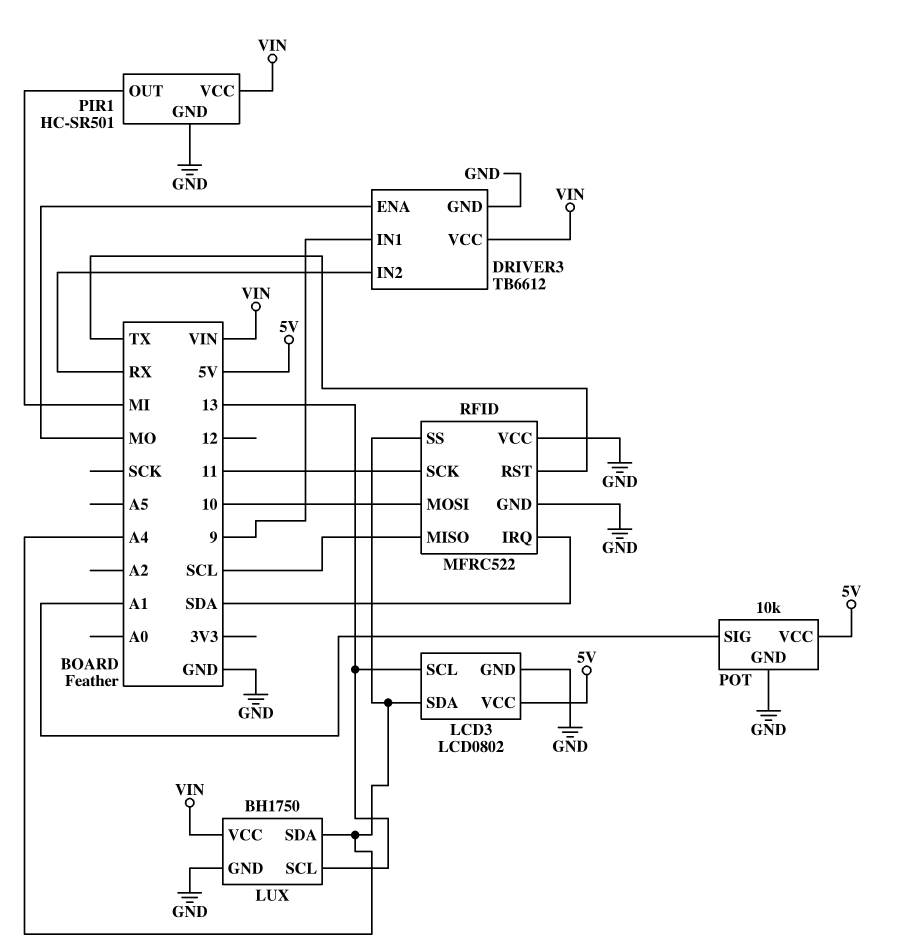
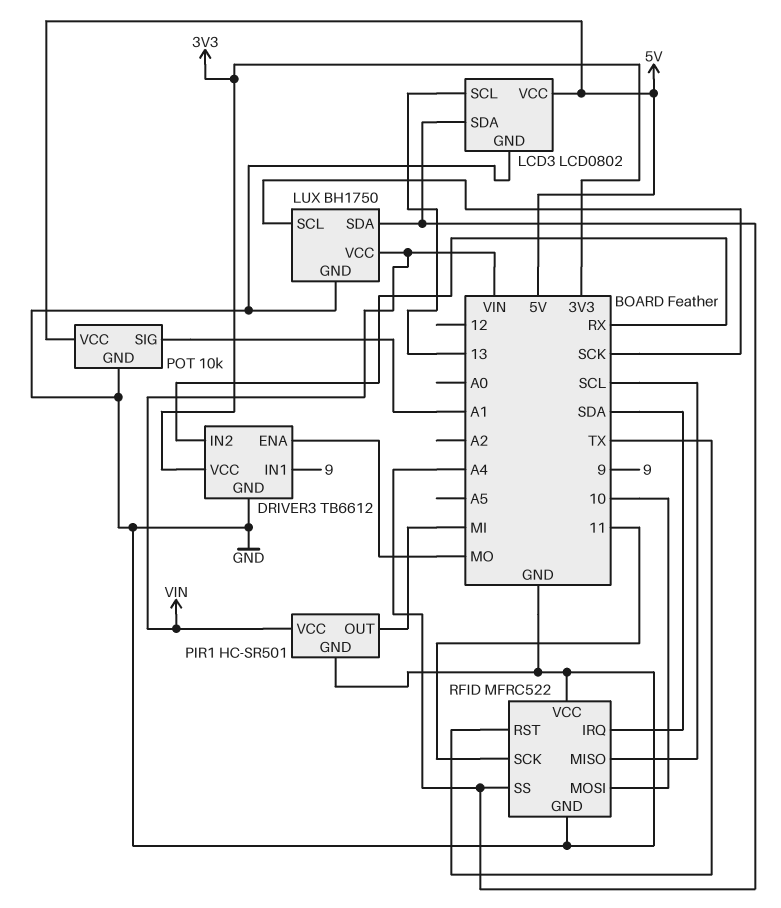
DRIVER3 pin VCC: VIN -> 3V3
LUX pin SCL: 13 -> SCK

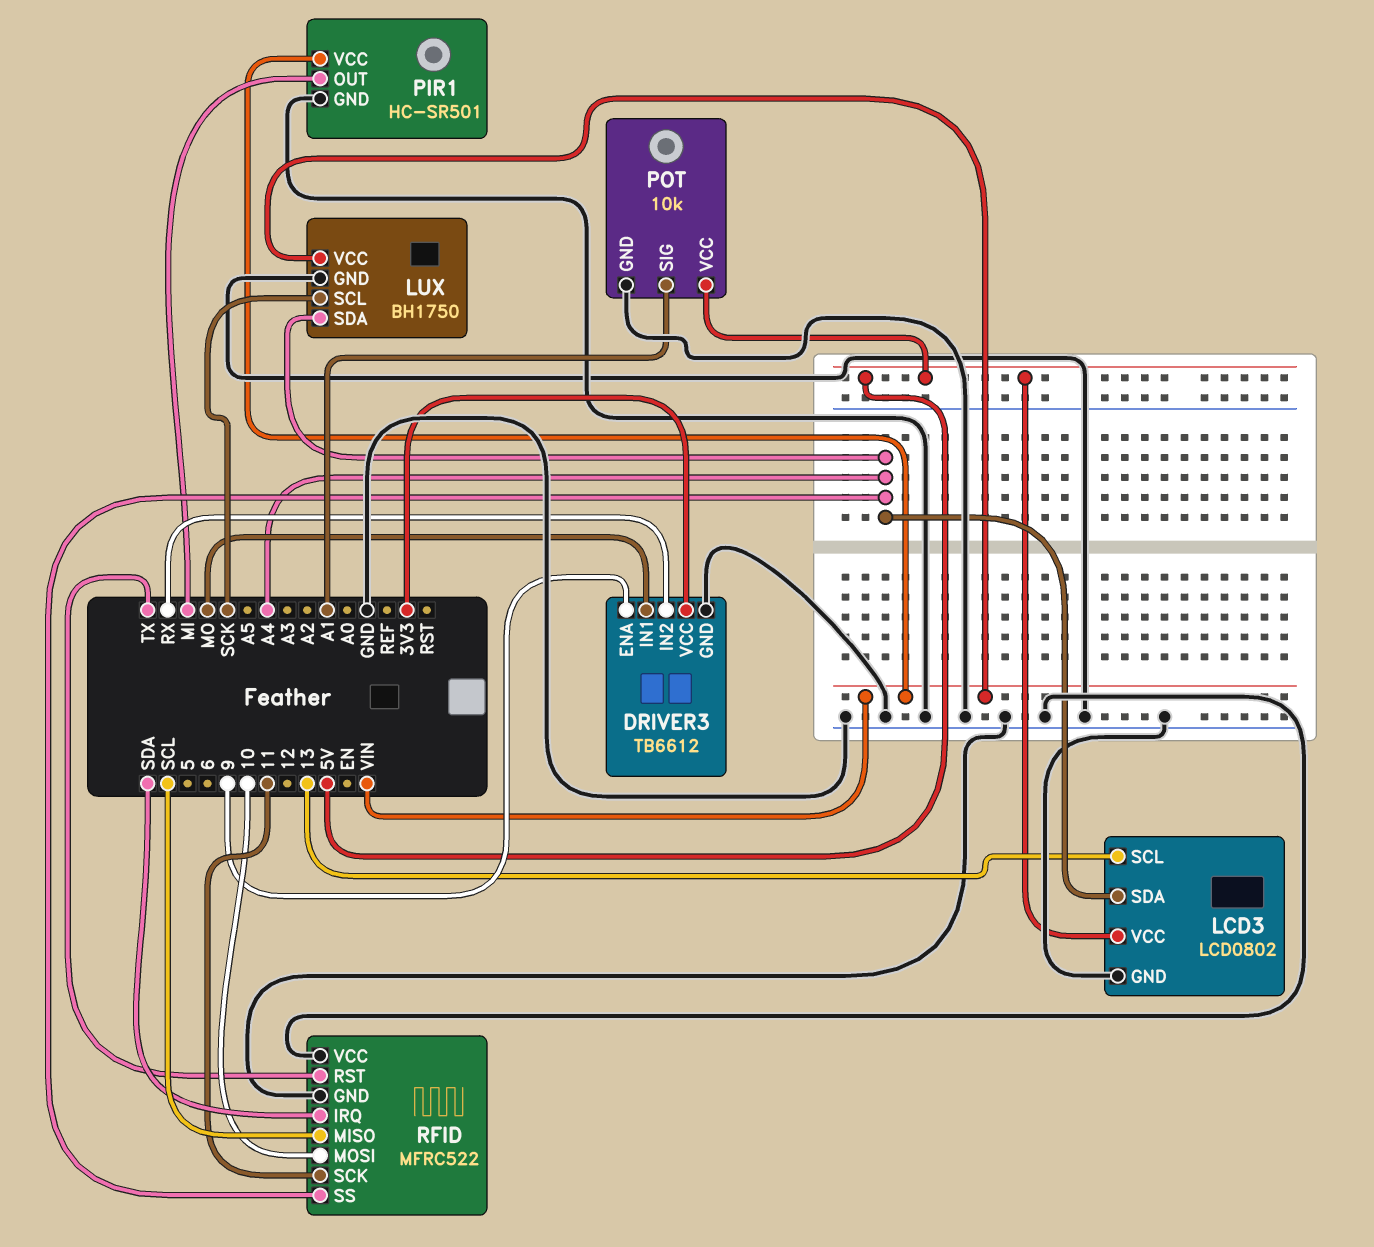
DRIVER3 pin ENA: MO -> 9
DRIVER3 pin IN1: 9 -> MO

